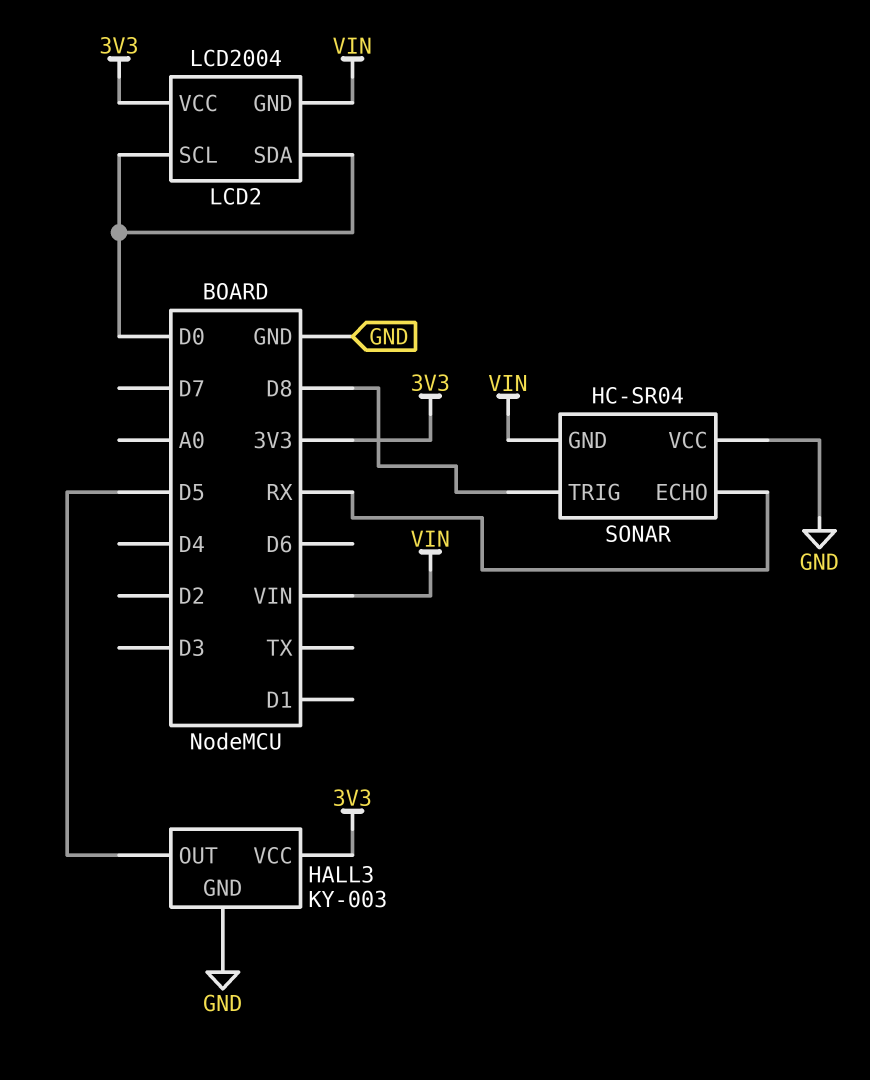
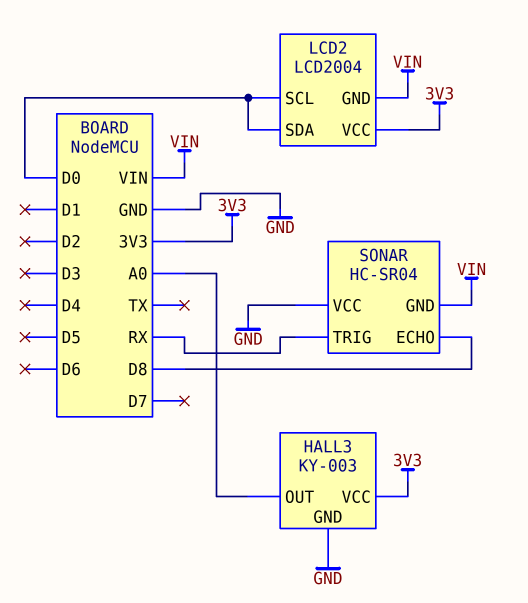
HALL3 pin OUT: D5 -> A0
SONAR pin ECHO: RX -> D8
SONAR pin TRIG: D8 -> RX

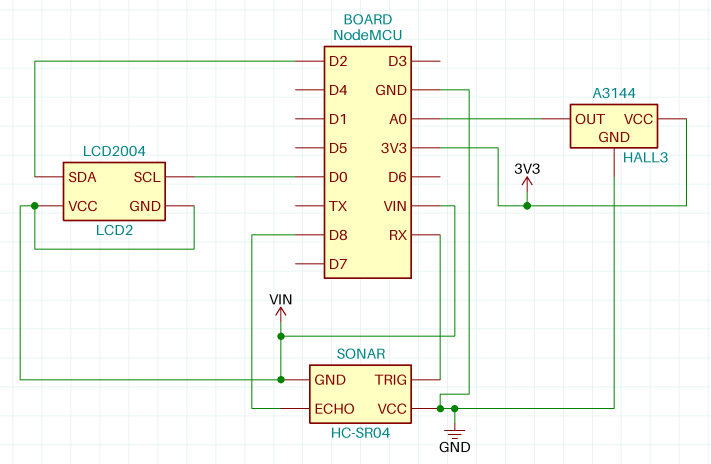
HALL3: KY-003 -> A3144
LCD2 pin SDA: D0 -> D2
LCD2 pin VCC: 3V3 -> VIN

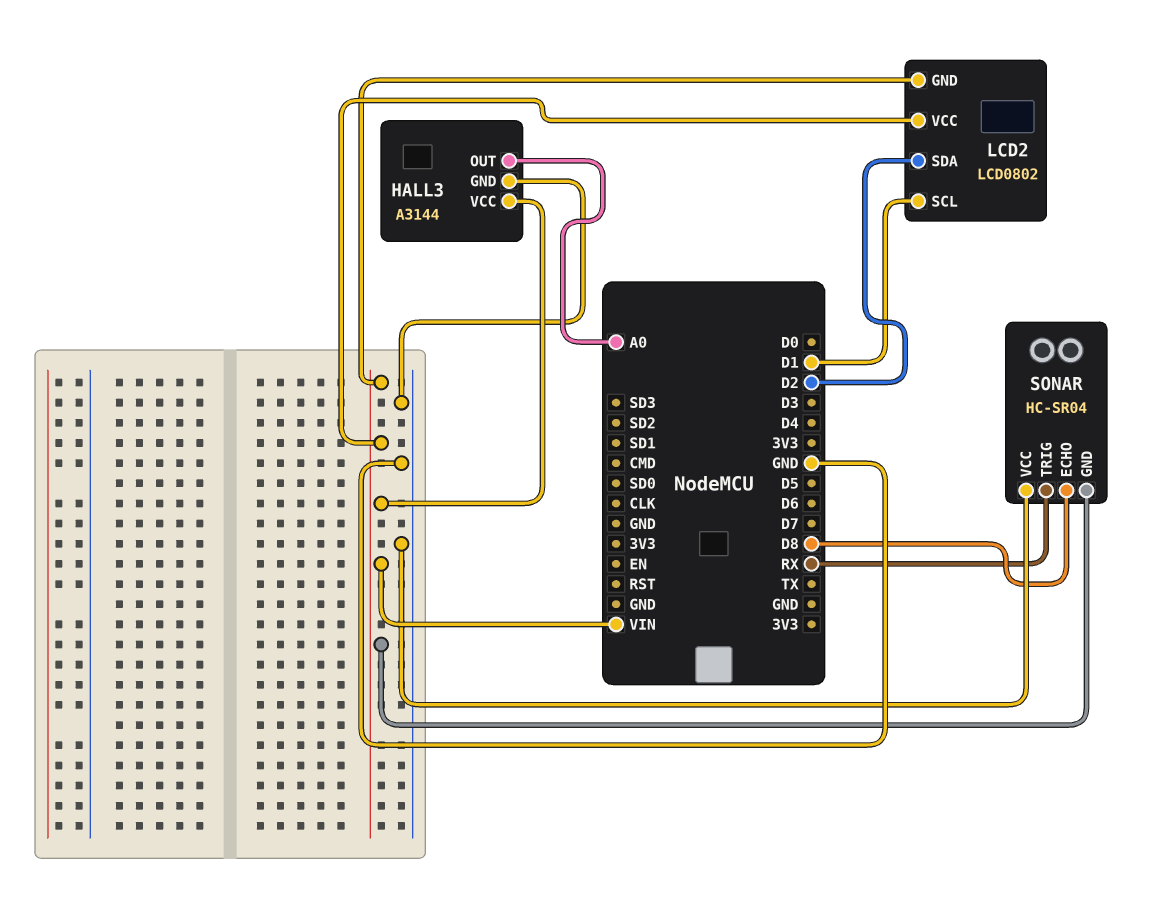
HALL3 pin VCC: 3V3 -> VIN
LCD2: LCD2004 -> LCD0802
LCD2 pin SCL: D0 -> D1

